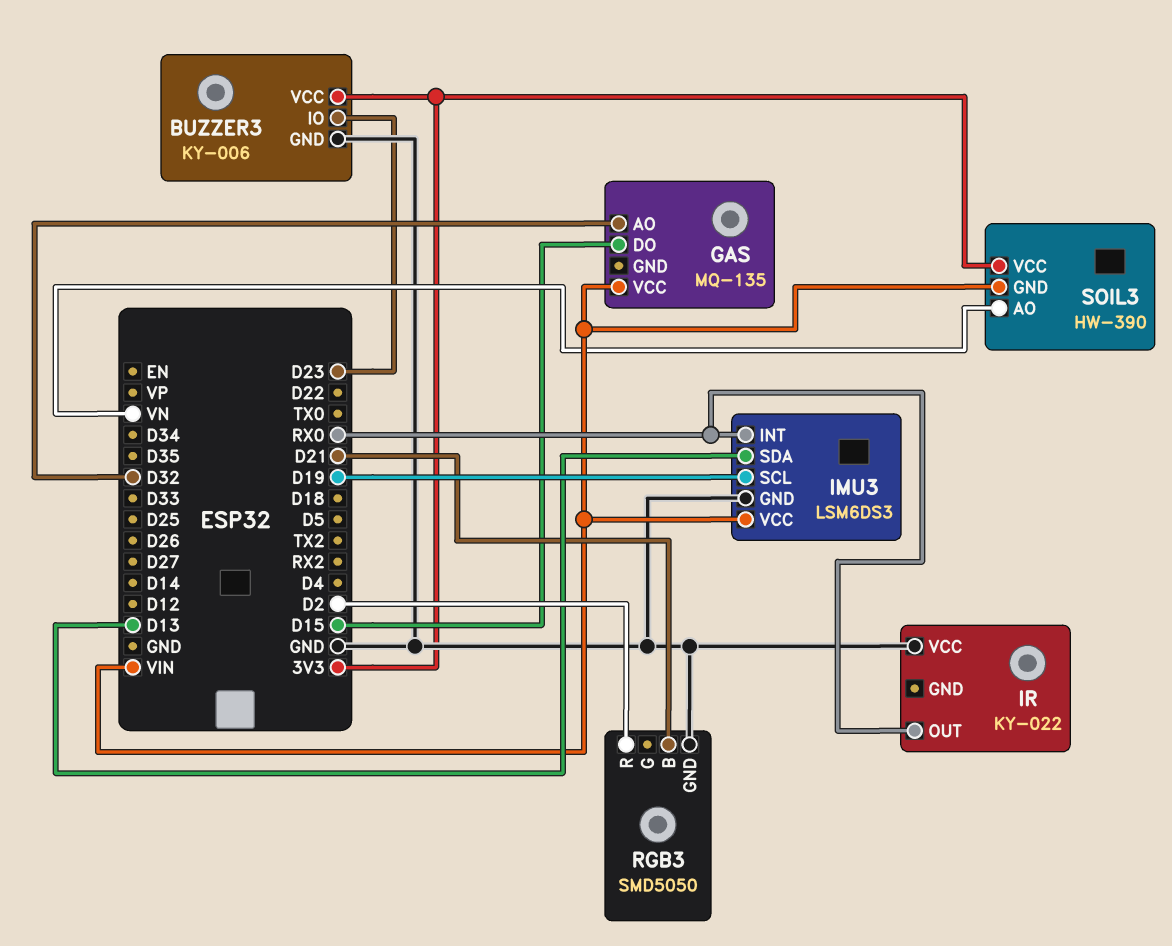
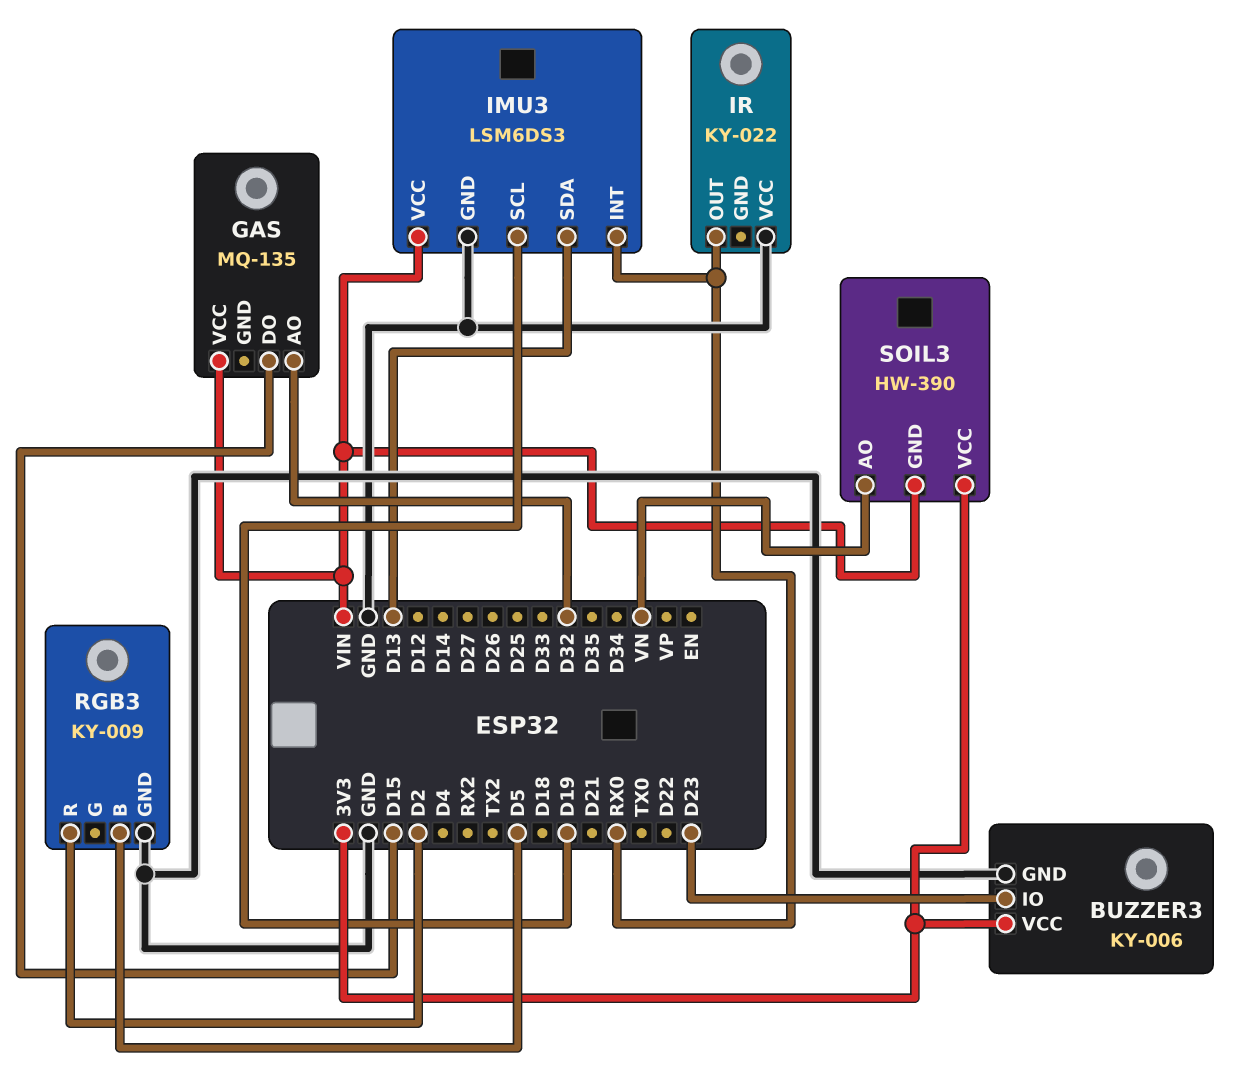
RGB3: SMD5050 -> KY-009
RGB3 pin B: D21 -> D5

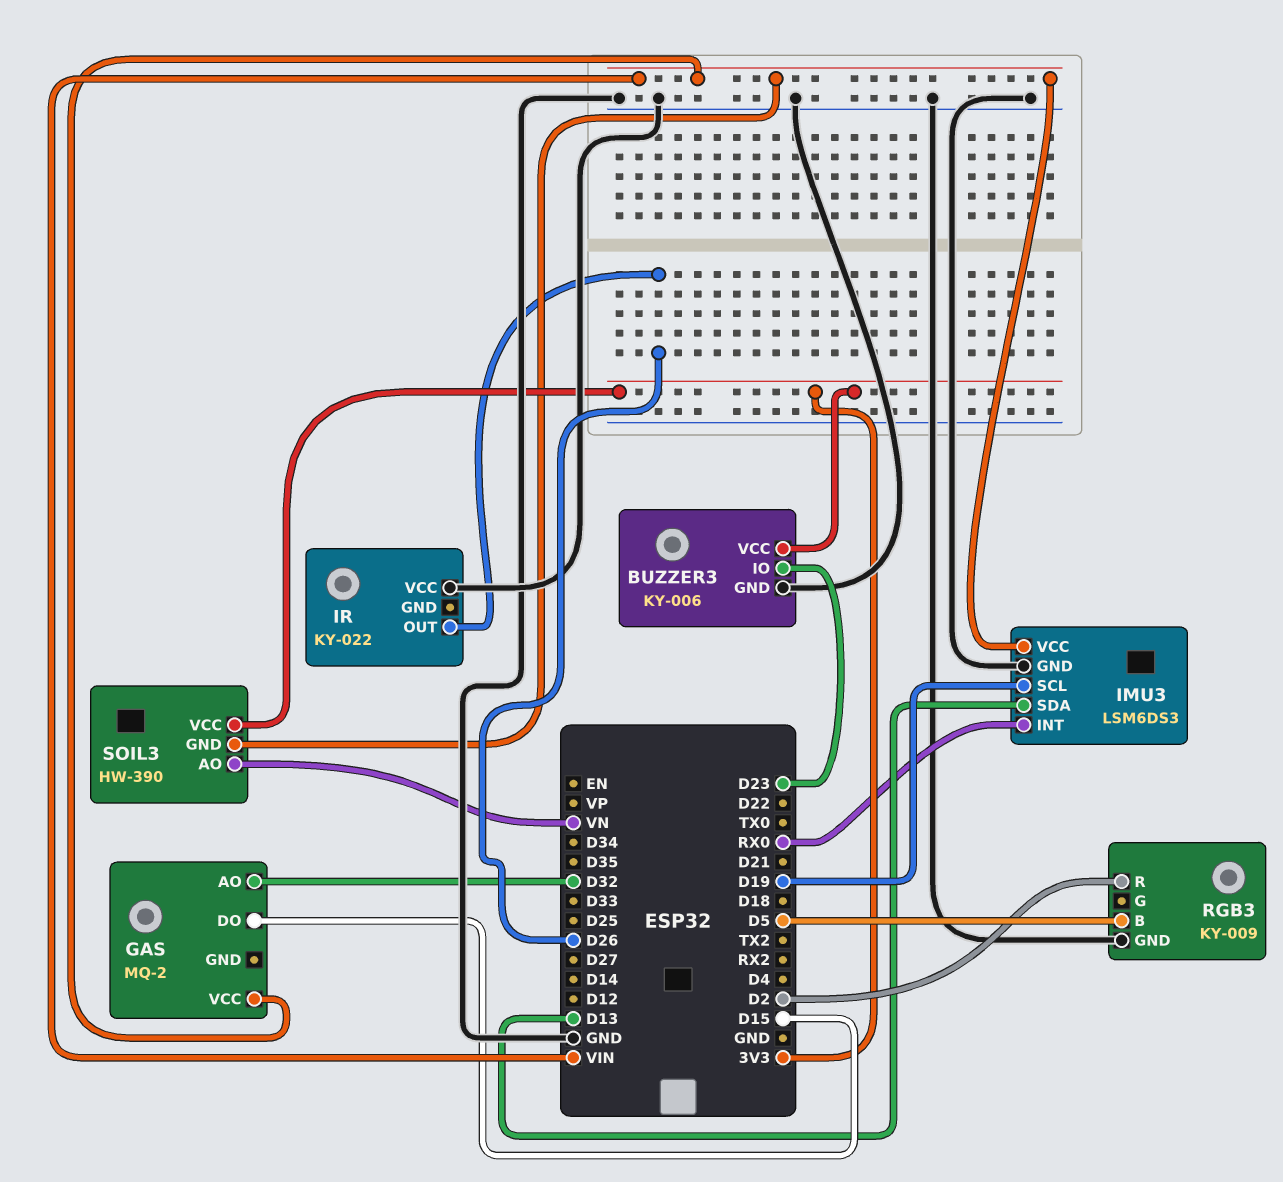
GAS: MQ-135 -> MQ-2
IR pin OUT: RX0 -> D26

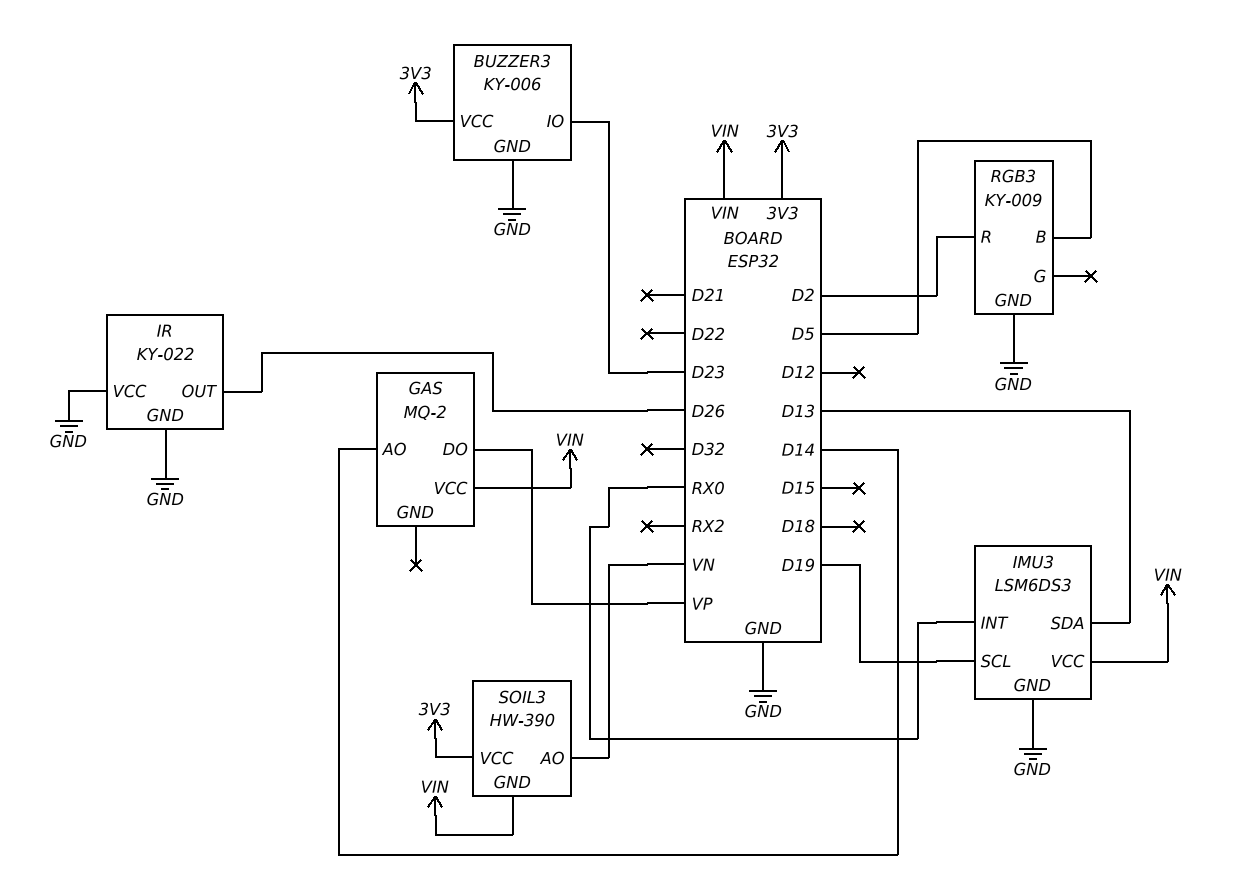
GAS pin AO: D32 -> D14
GAS pin DO: D15 -> VP
IR pin GND: none -> GND

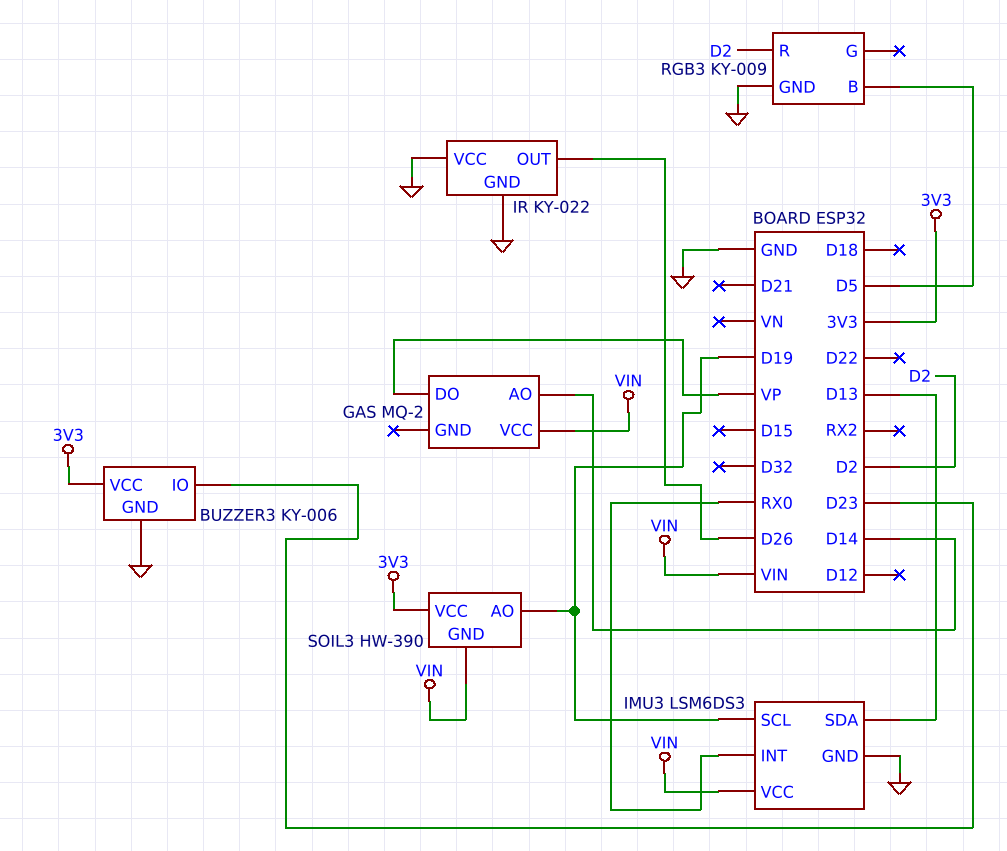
SOIL3 pin AO: VN -> D19

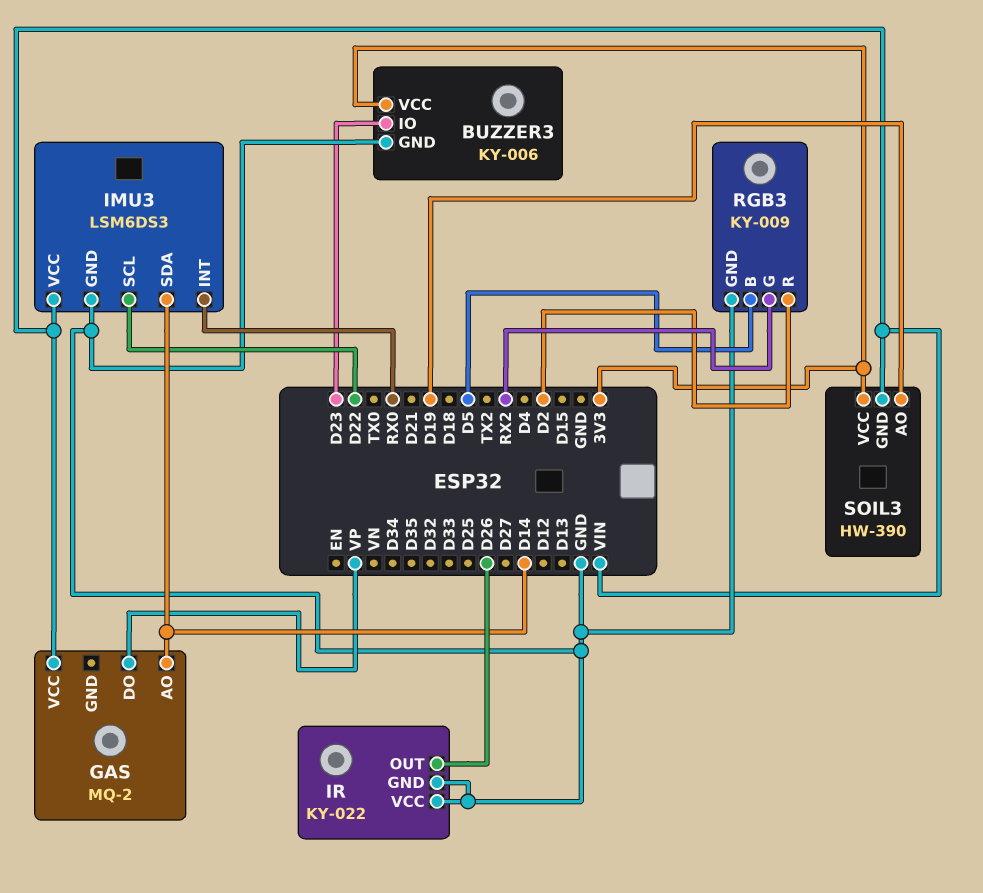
IMU3 pin SCL: D19 -> D22
IMU3 pin SDA: D13 -> D14
RGB3 pin G: none -> RX2

